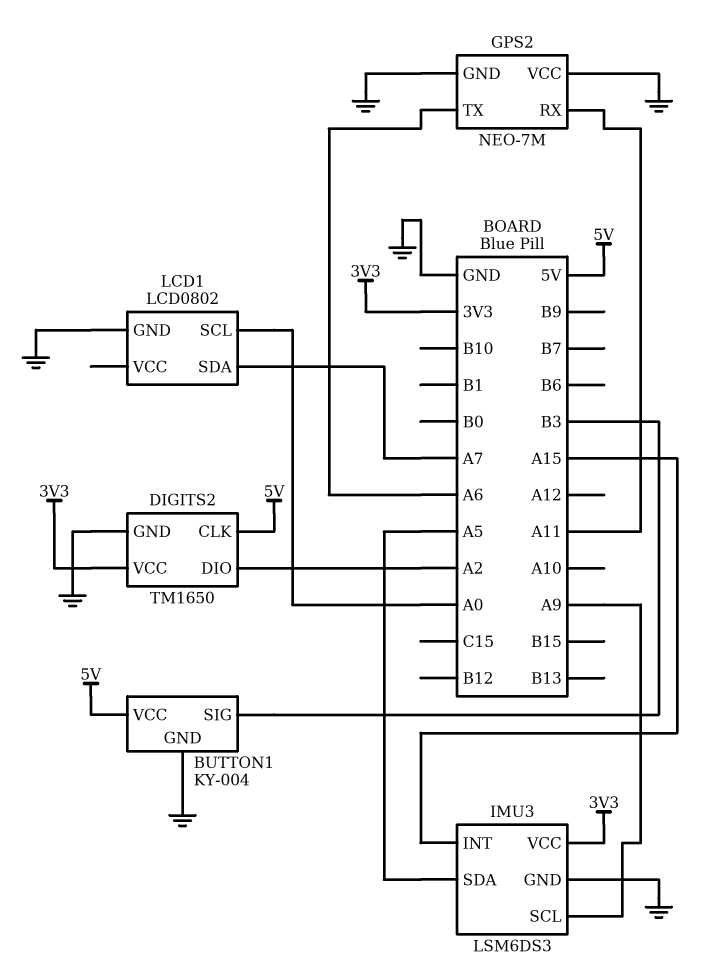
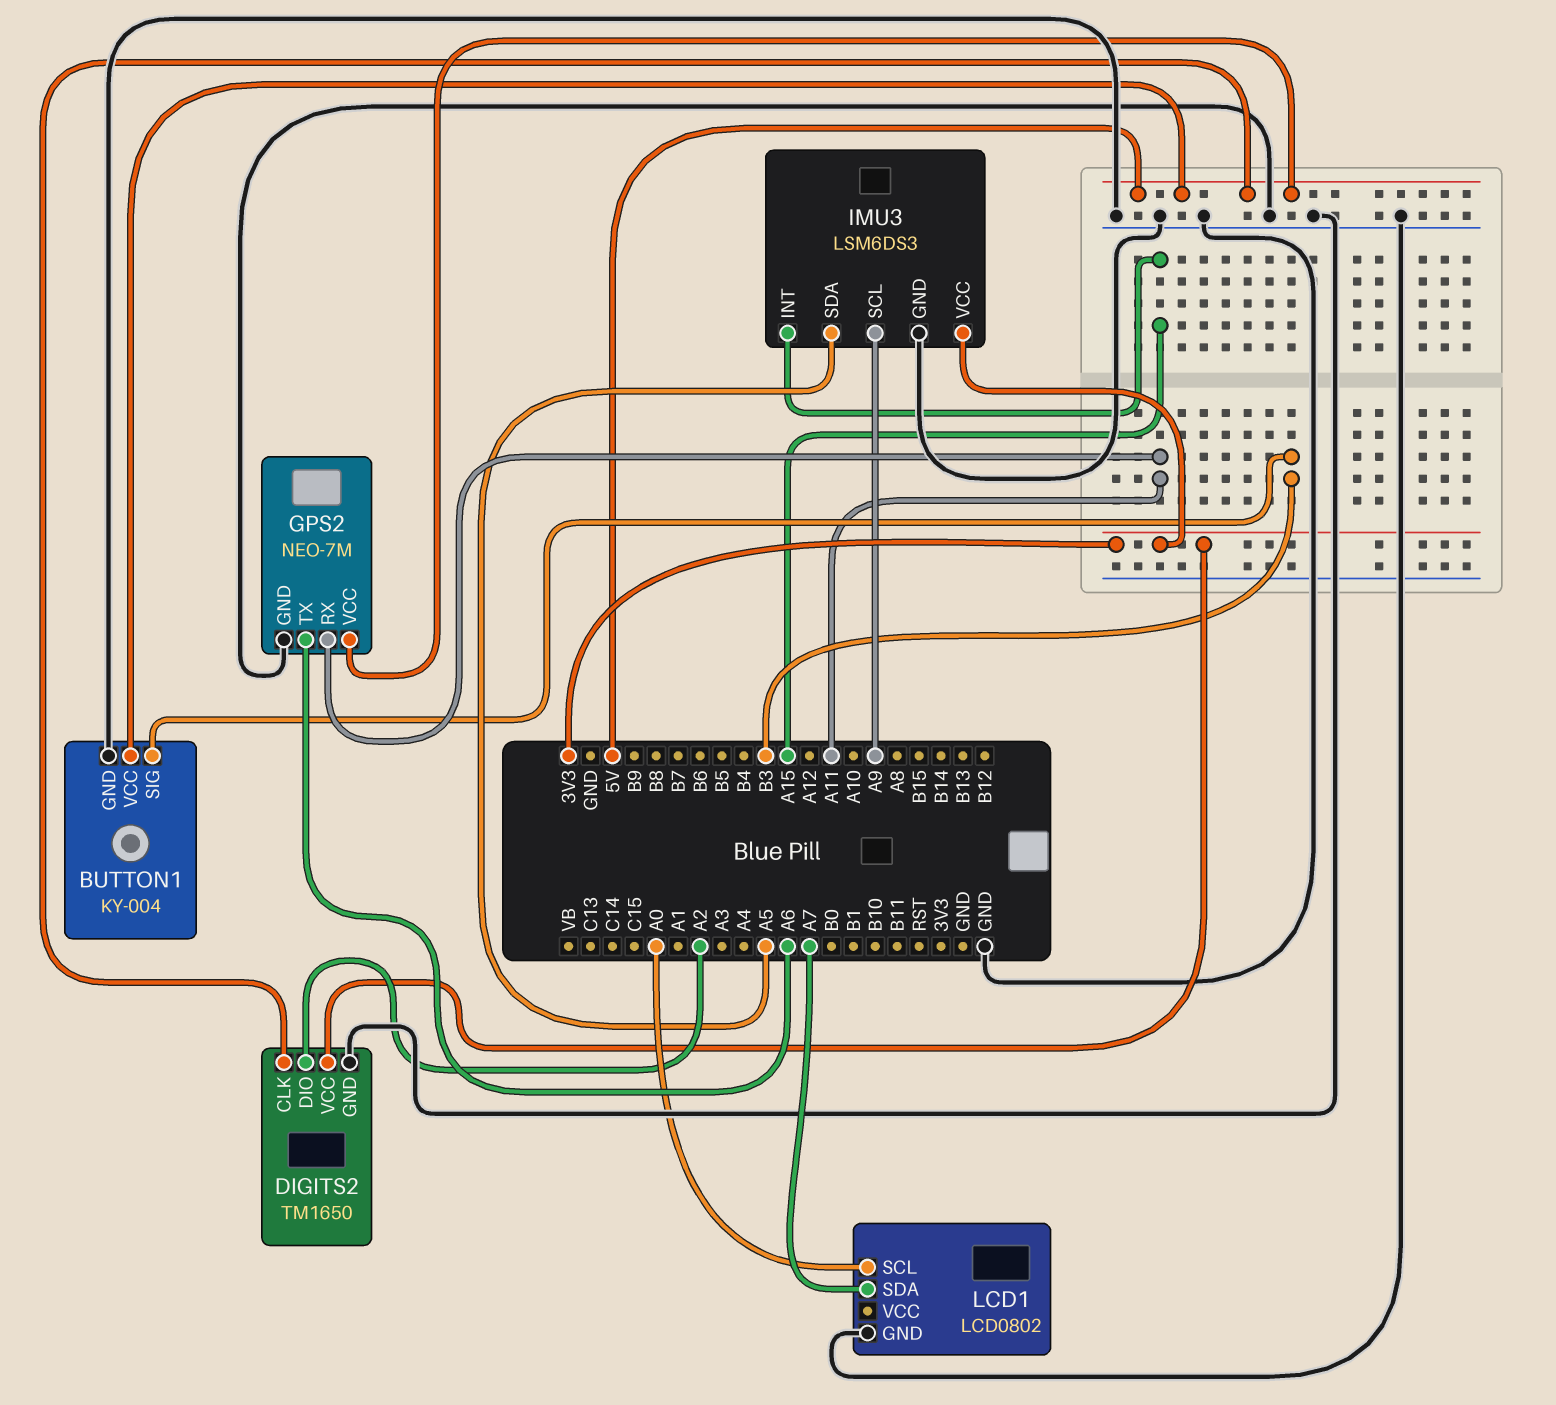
GPS2 pin VCC: GND -> 5V

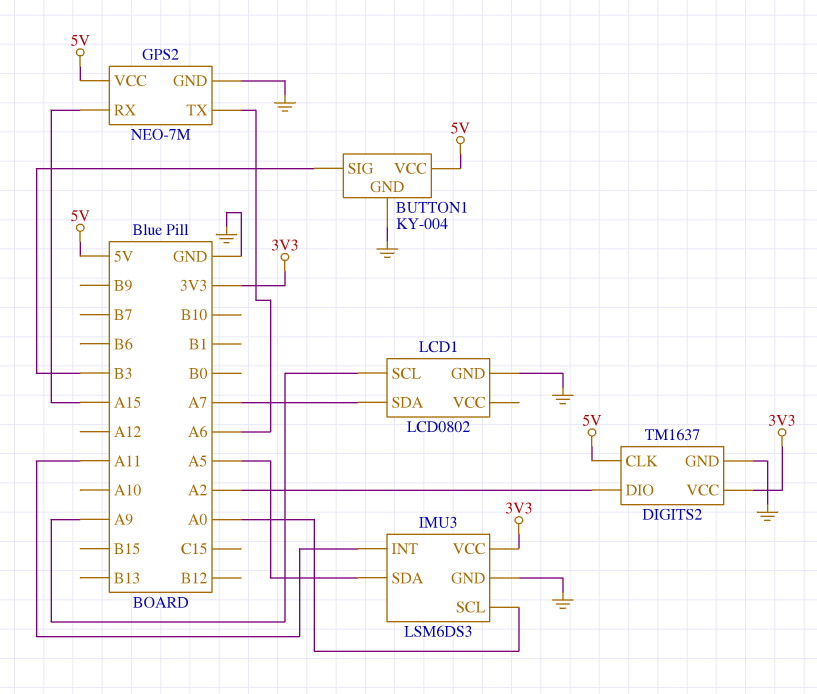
DIGITS2: TM1650 -> TM1637
GPS2 pin RX: A11 -> A15
IMU3 pin INT: A15 -> A11
IMU3 pin SCL: A9 -> A0
LCD1 pin SCL: A0 -> A9

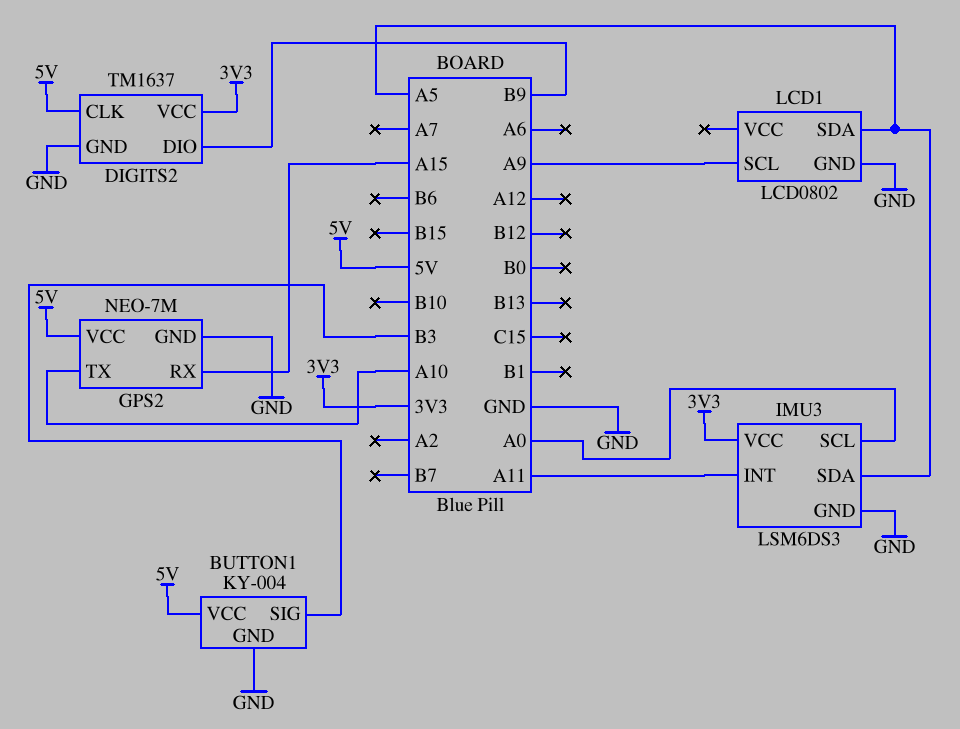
DIGITS2 pin DIO: A2 -> B9
GPS2 pin TX: A6 -> A10
LCD1 pin SDA: A7 -> A5

